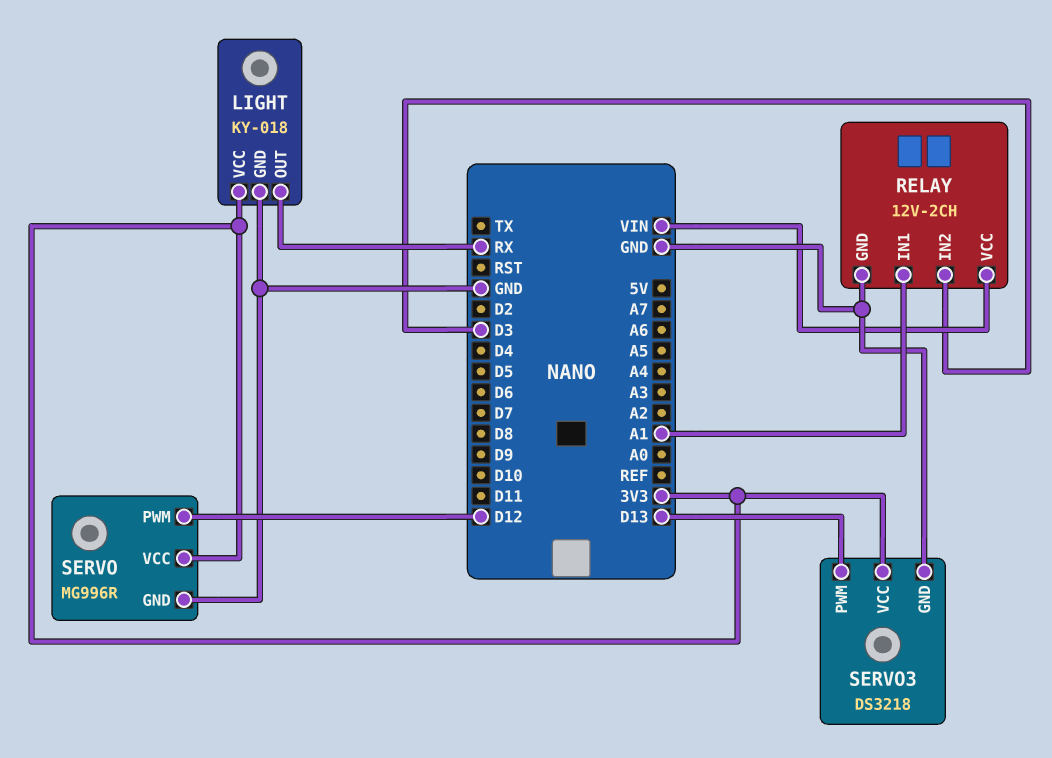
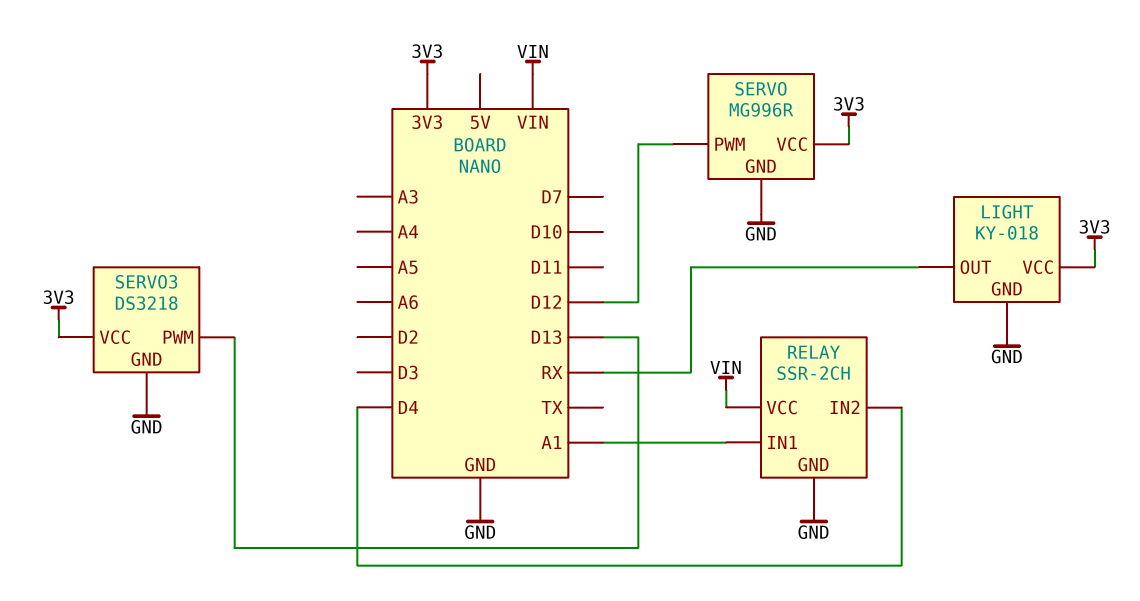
RELAY: 12V-2CH -> SSR-2CH
RELAY pin IN2: D3 -> D4

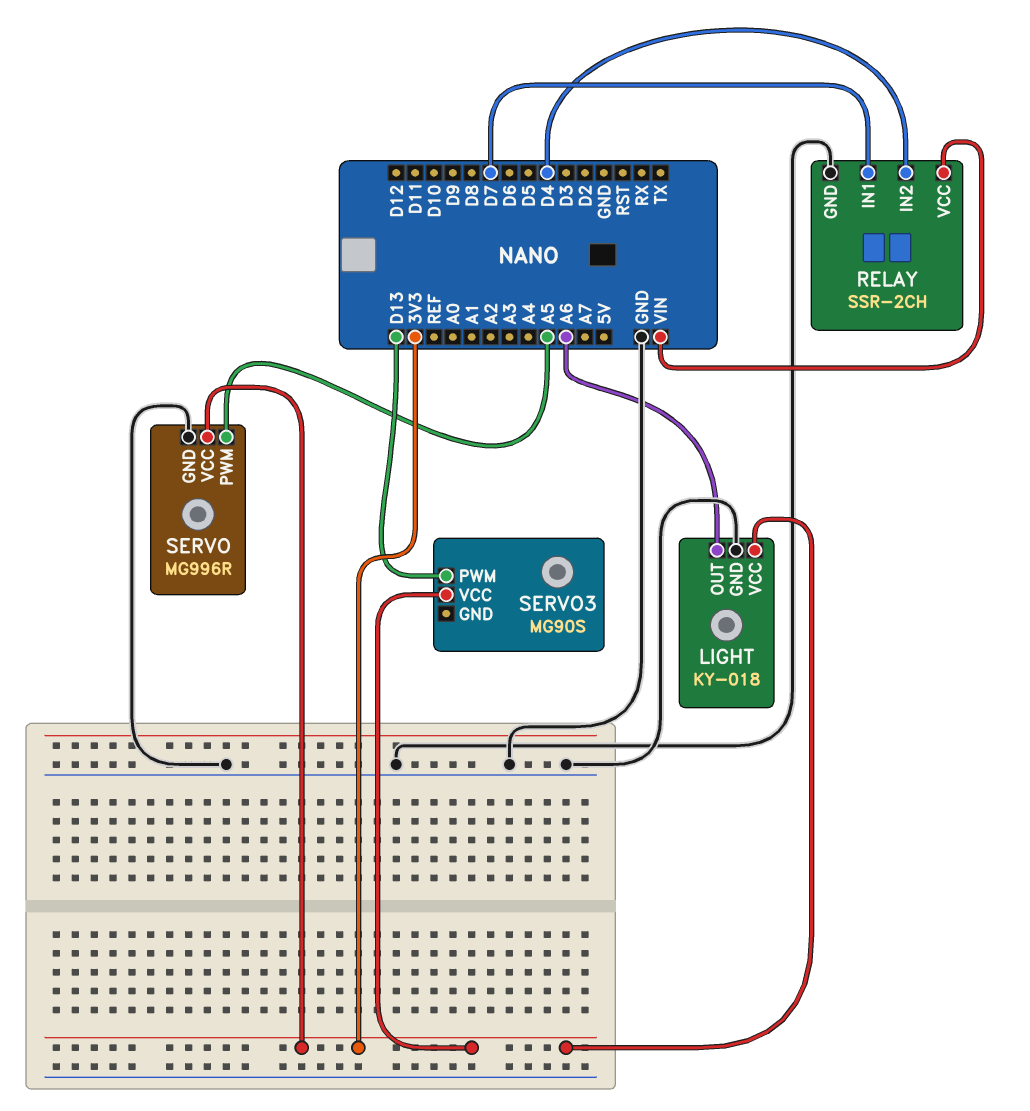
LIGHT pin OUT: RX -> A6
RELAY pin IN1: A1 -> D7
SERVO pin PWM: D12 -> A5
SERVO3: DS3218 -> MG90S
SERVO3 pin GND: GND -> none

